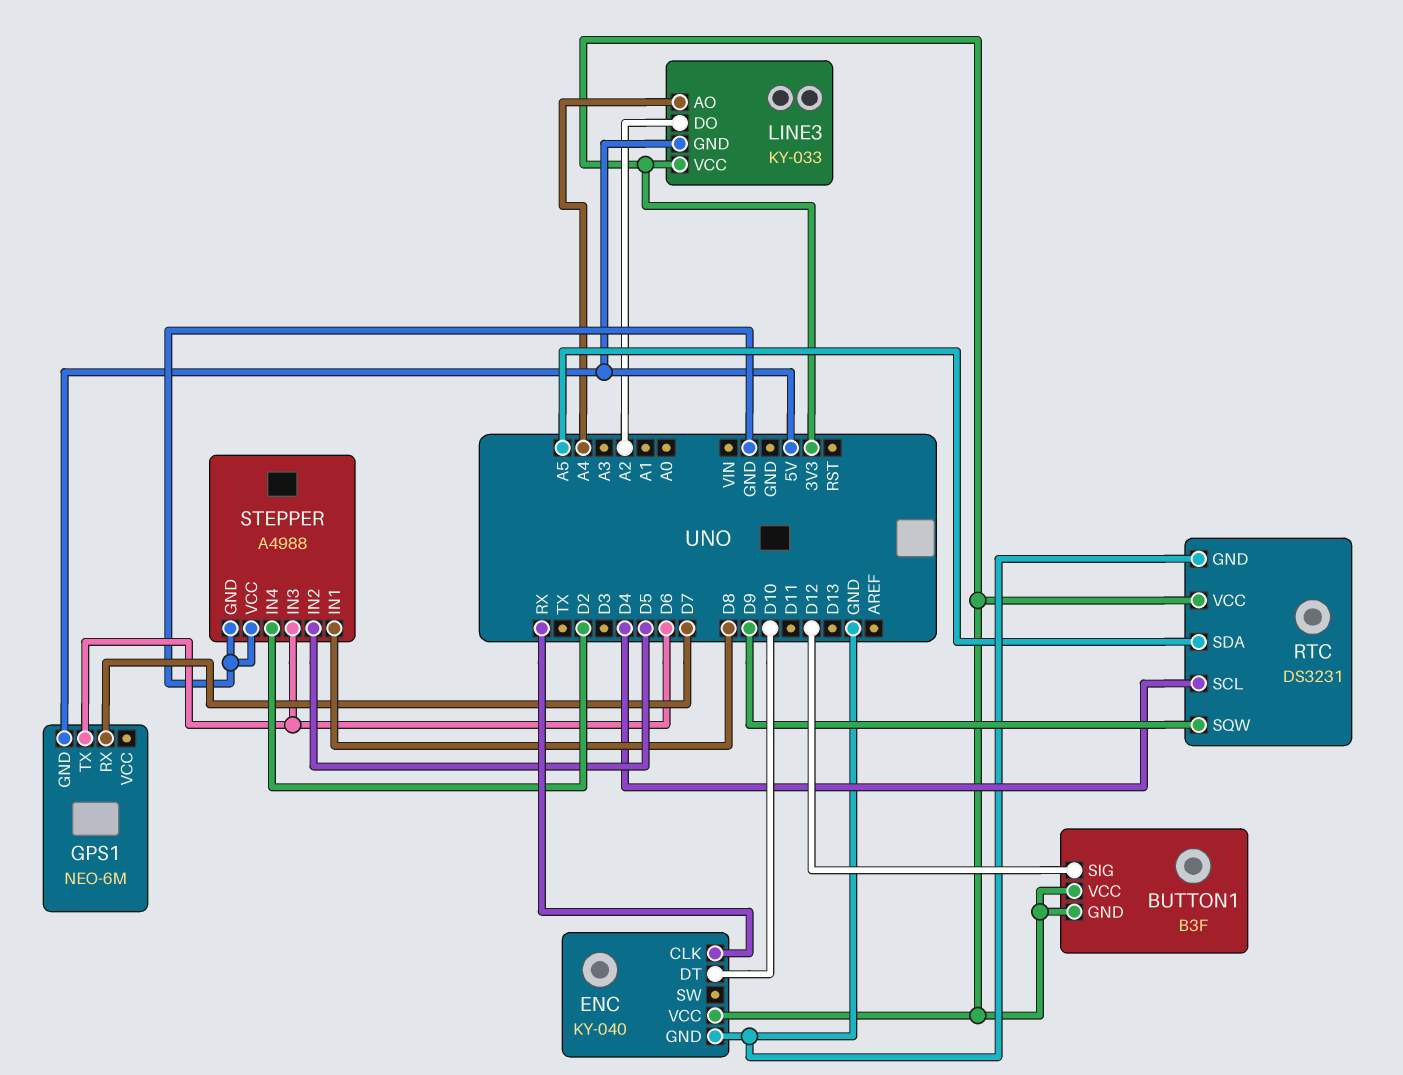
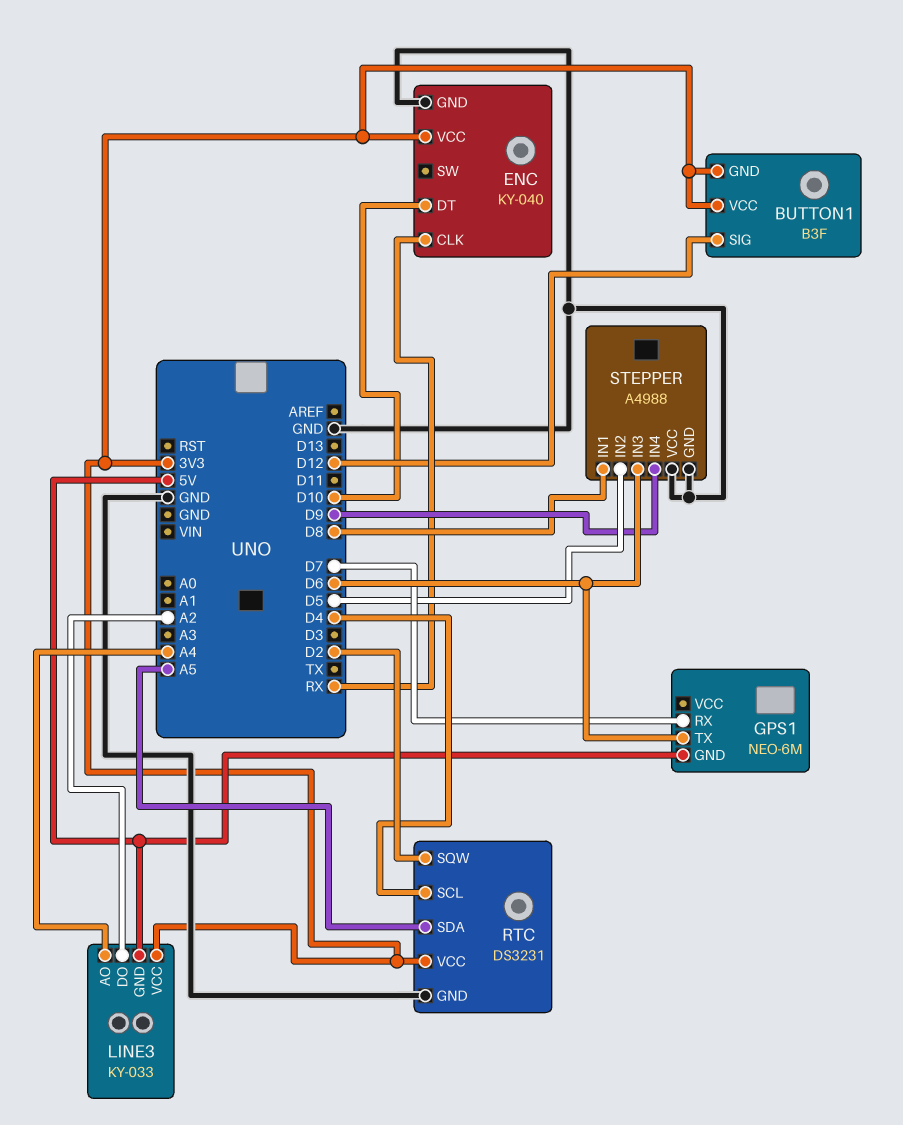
RTC pin SQW: D9 -> D2
STEPPER pin IN4: D2 -> D9

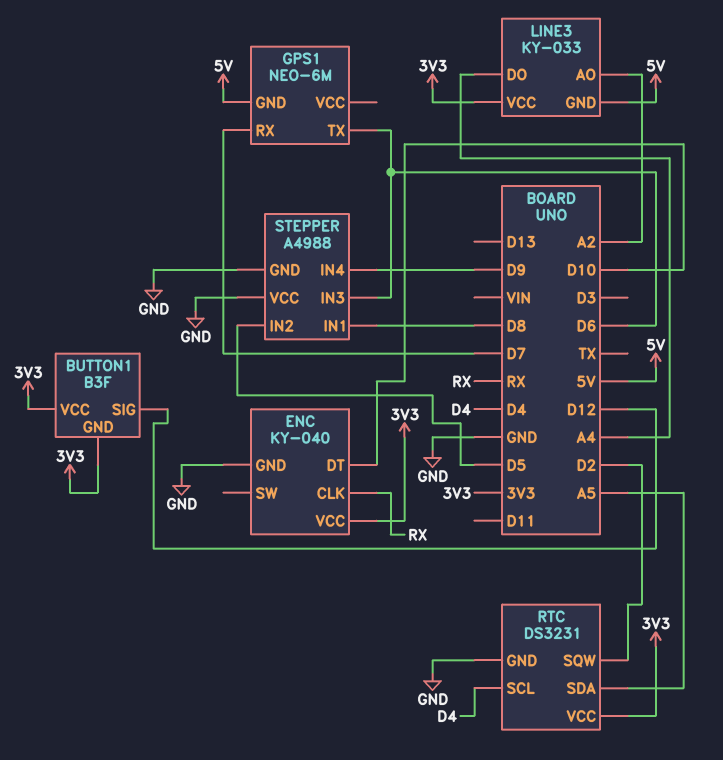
LINE3 pin AO: A4 -> A2
LINE3 pin DO: A2 -> A4

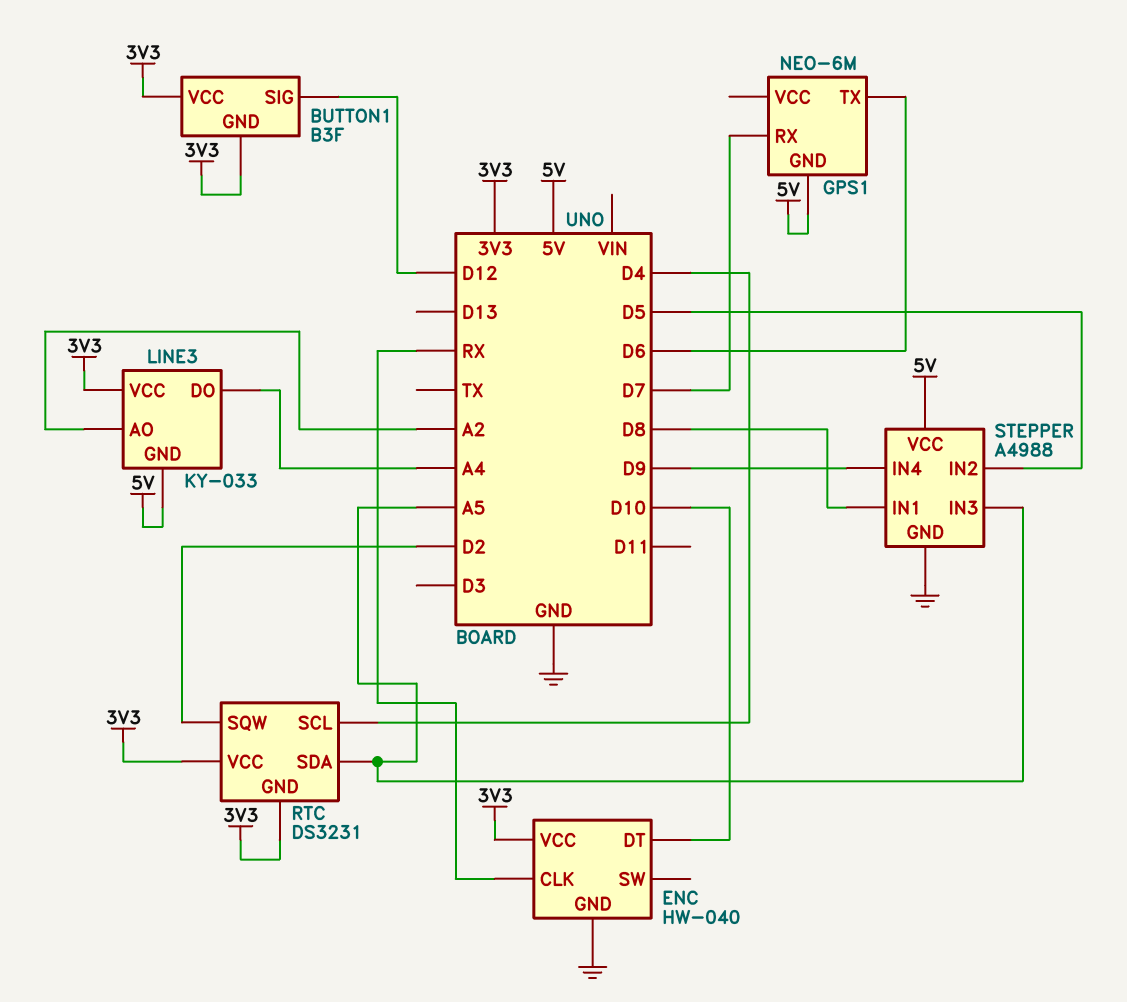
ENC: KY-040 -> HW-040
RTC pin GND: GND -> 3V3
STEPPER pin IN3: D6 -> A5
STEPPER pin VCC: GND -> 5V

